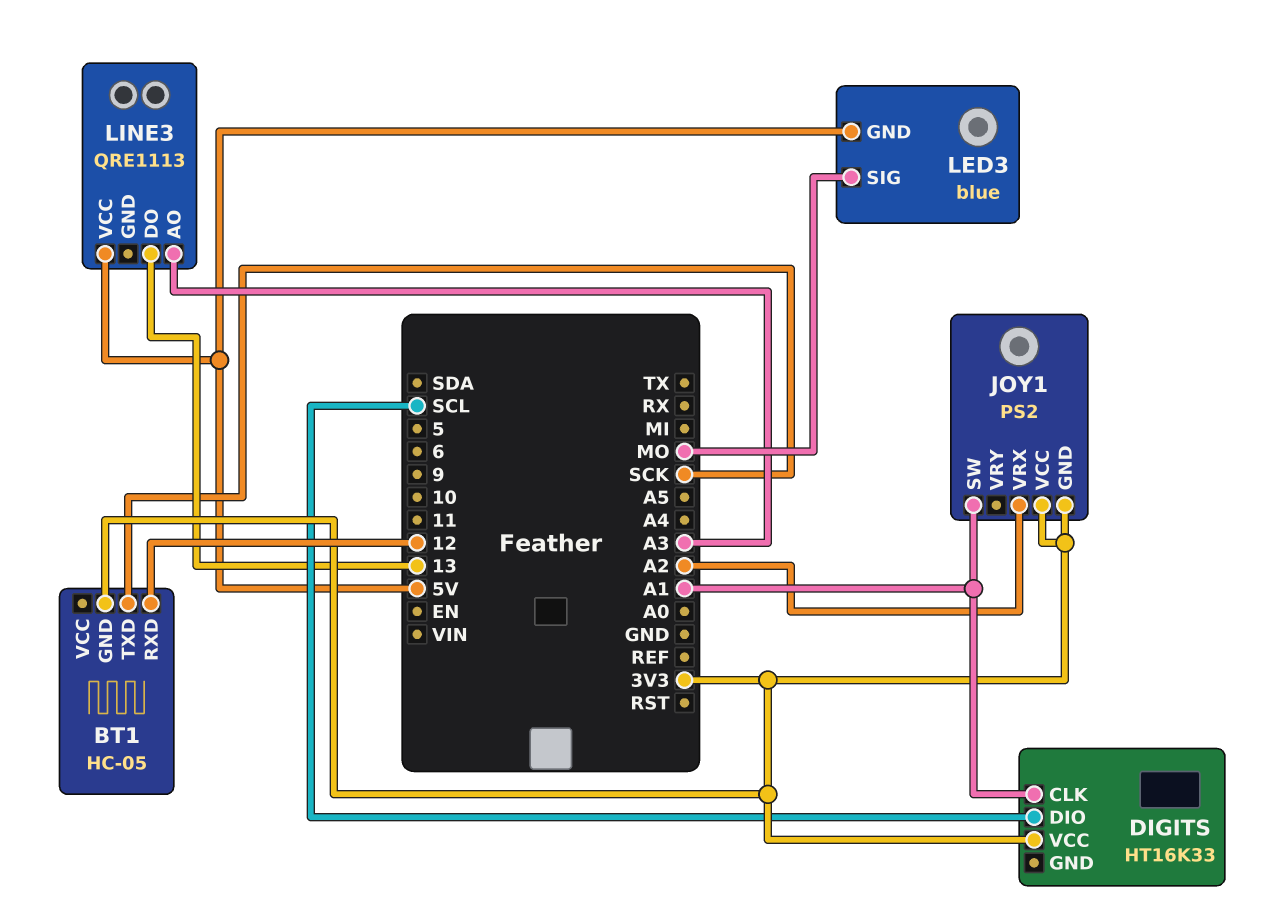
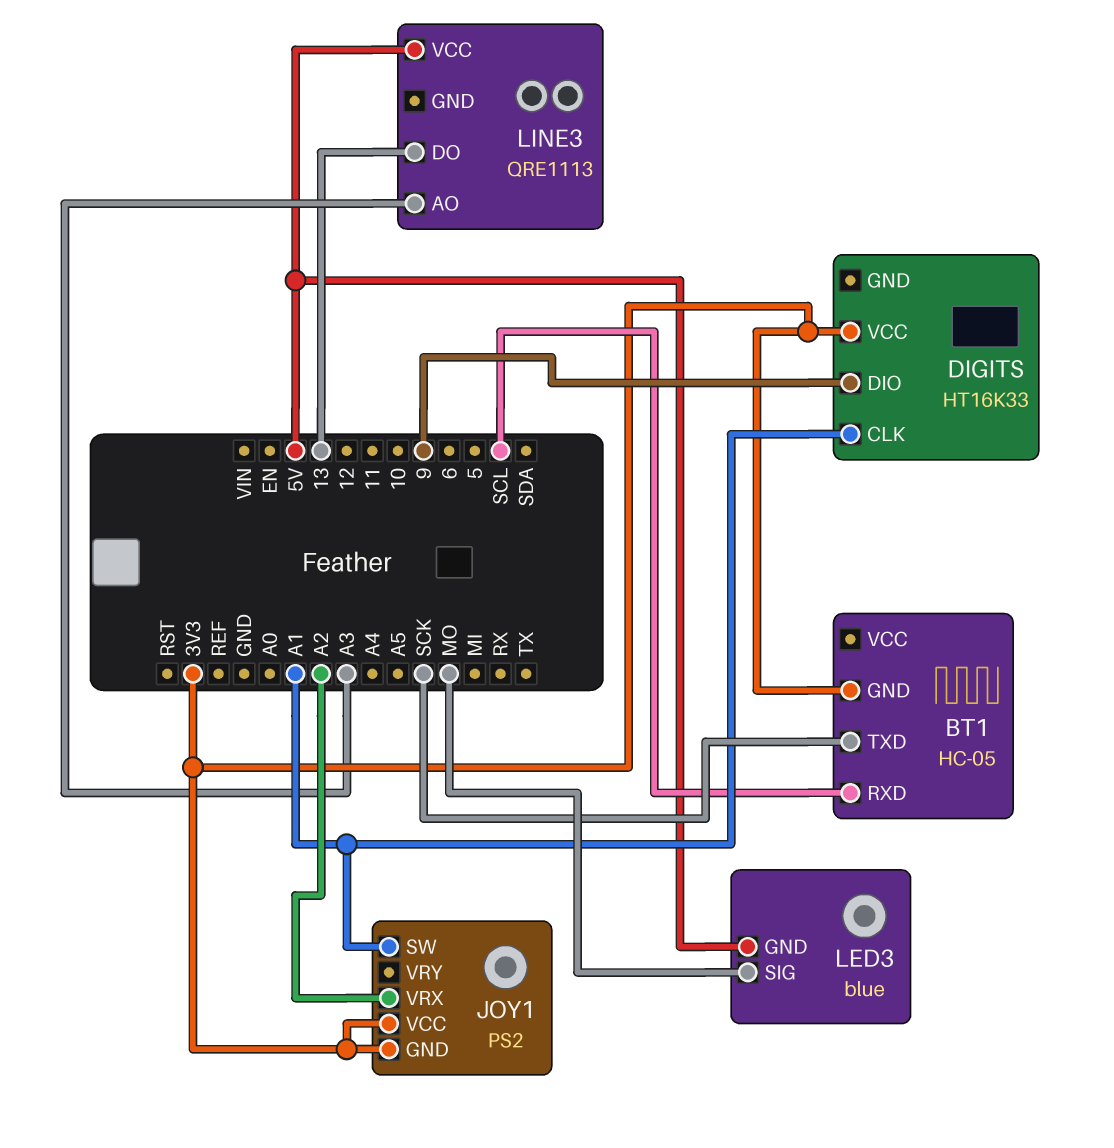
BT1 pin RXD: 12 -> SCL
DIGITS pin DIO: SCL -> 9

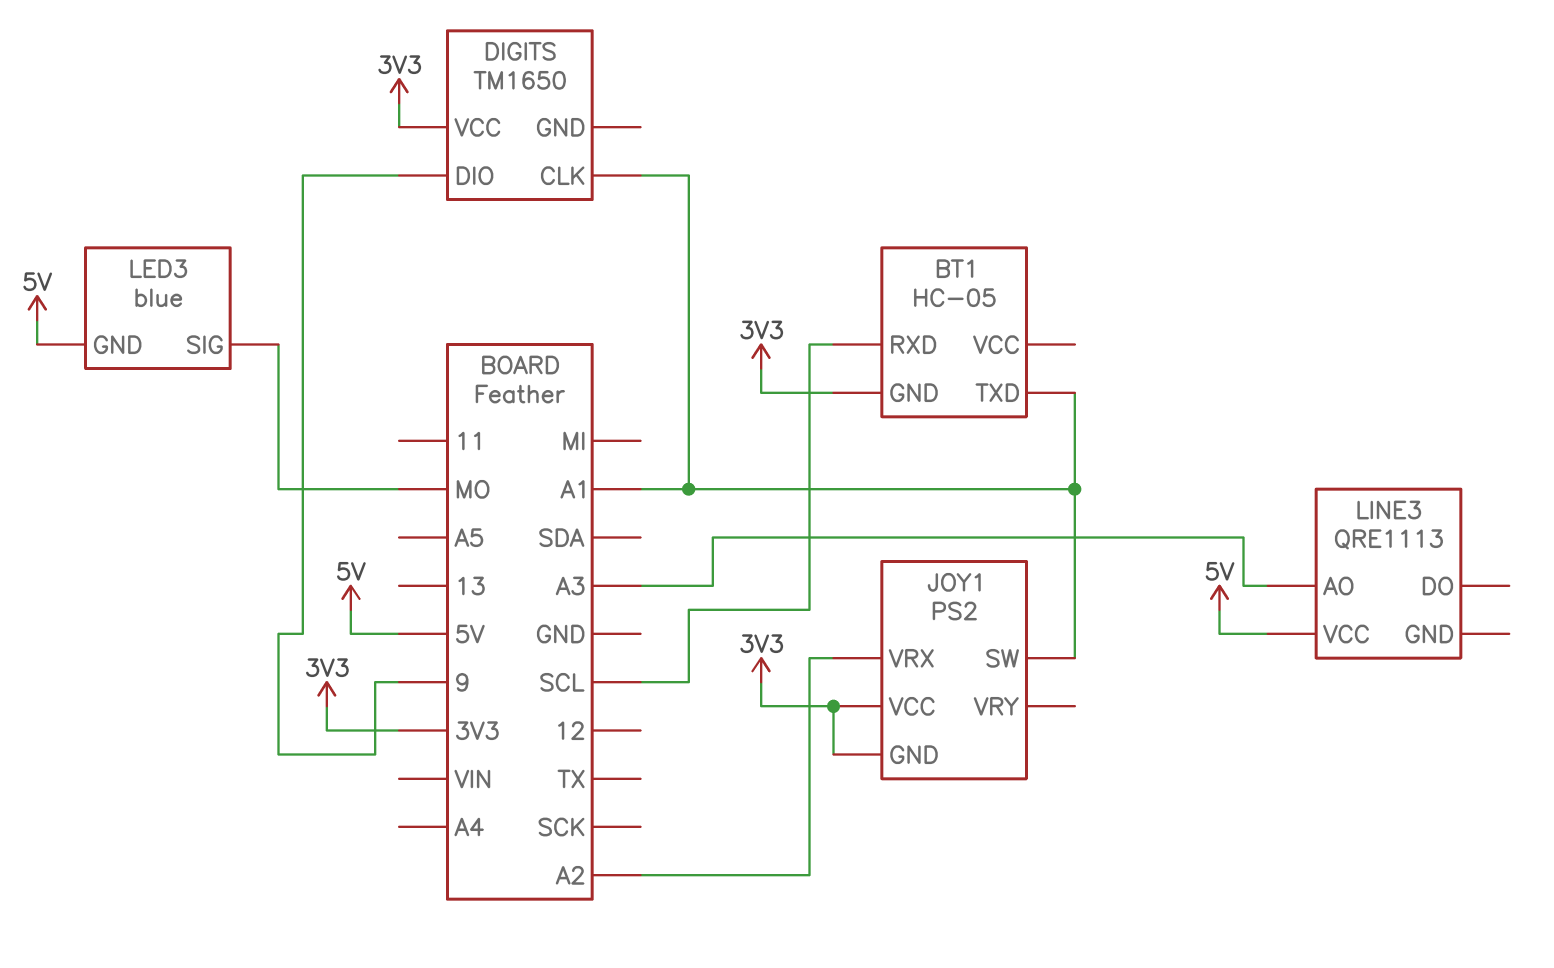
BT1 pin TXD: SCK -> A1
DIGITS: HT16K33 -> TM1650
LINE3 pin DO: 13 -> none

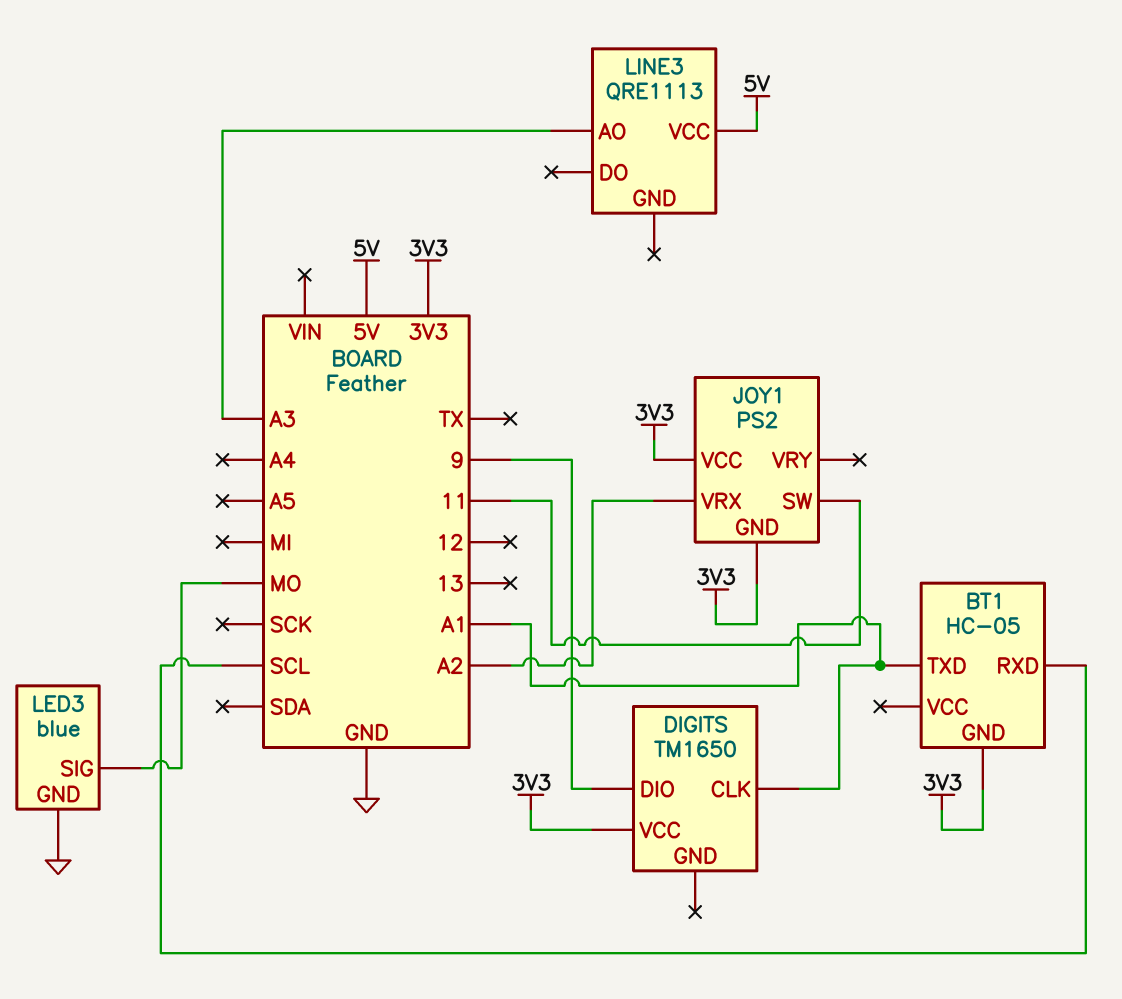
JOY1 pin SW: A1 -> 11
LED3 pin GND: 5V -> GND

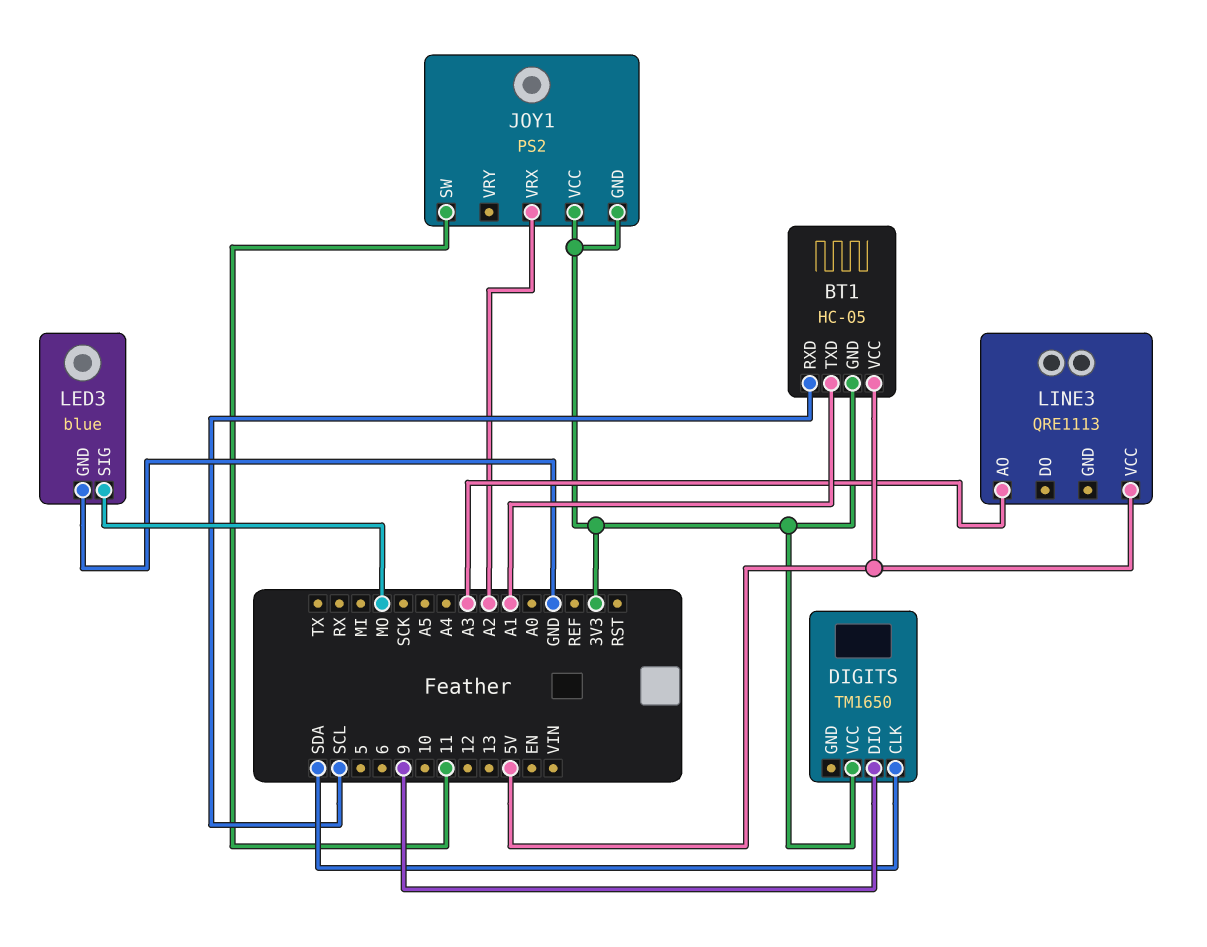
BT1 pin VCC: none -> 5V
DIGITS pin CLK: A1 -> SDA

